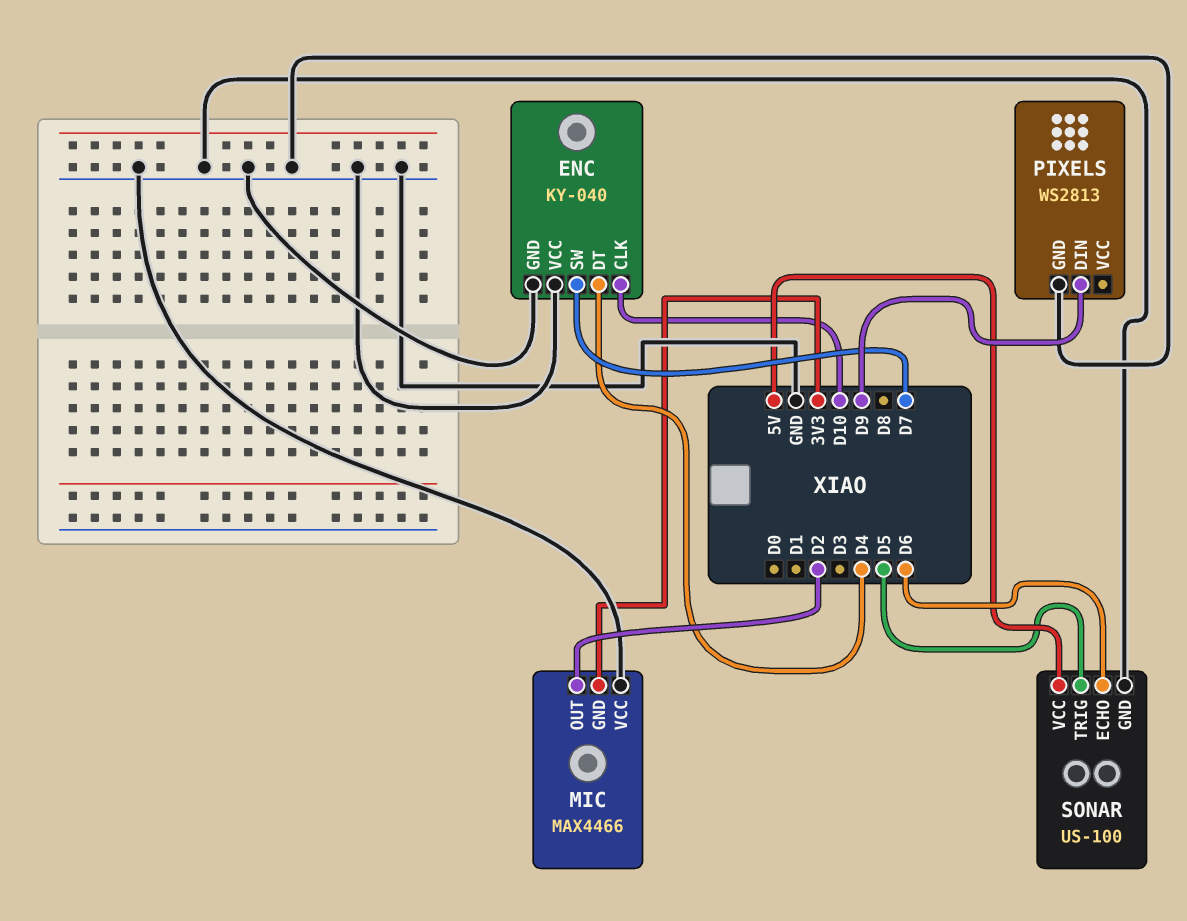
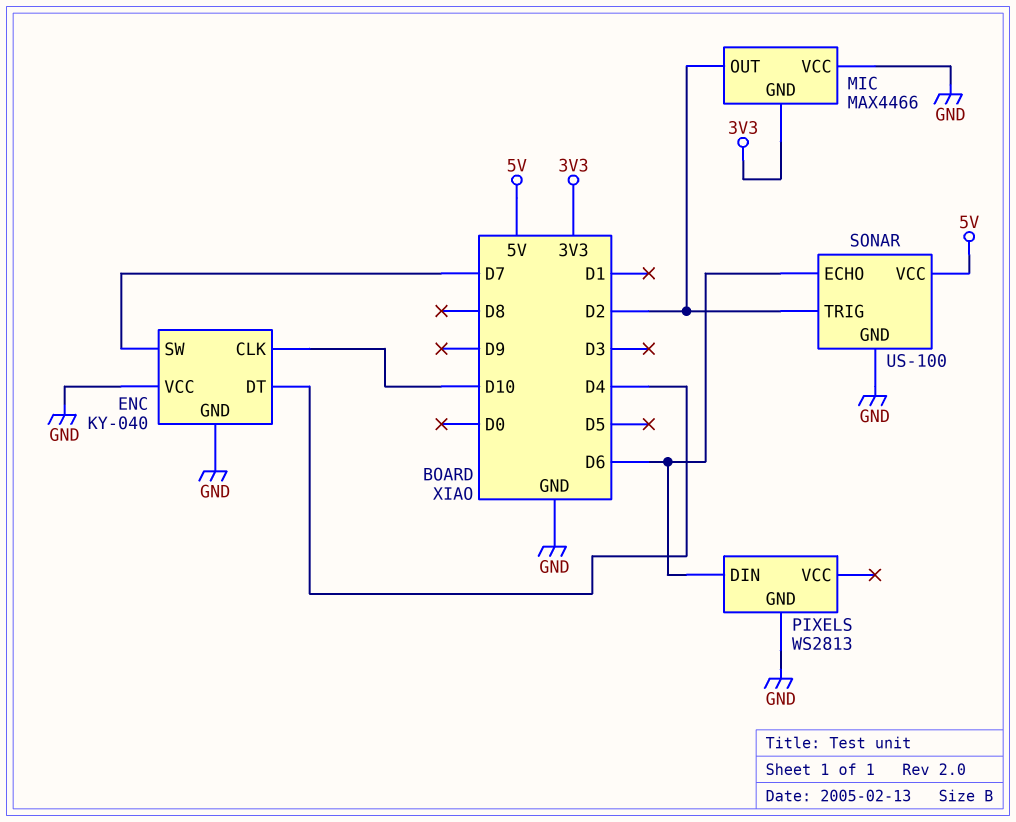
PIXELS pin DIN: D9 -> D6
SONAR pin TRIG: D5 -> D2

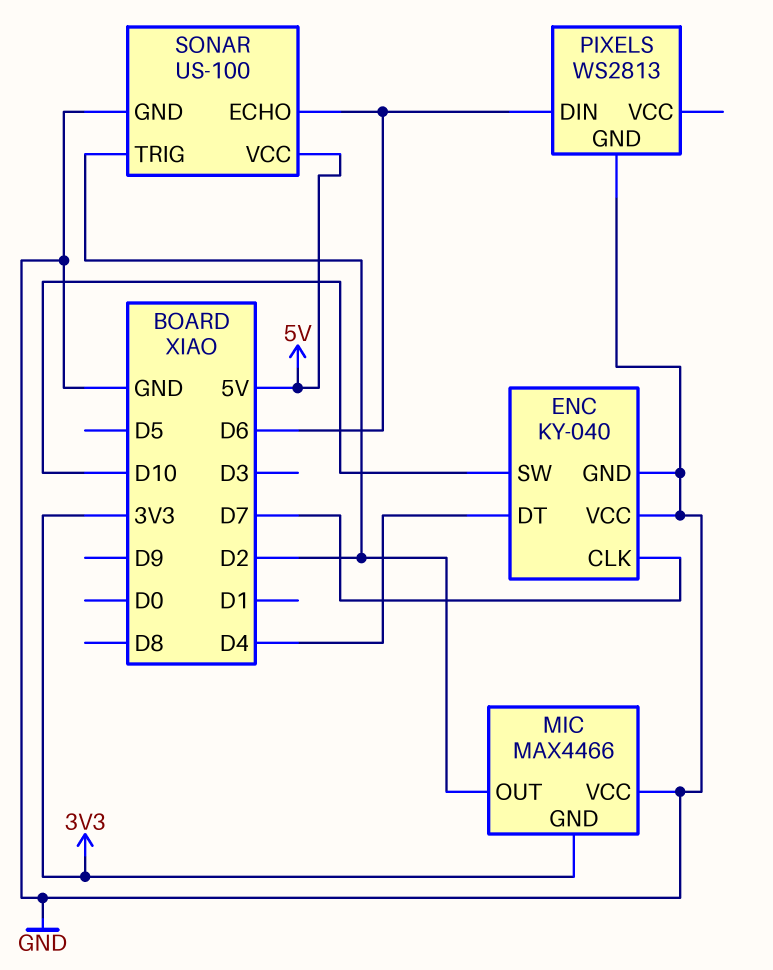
ENC pin CLK: D10 -> D7
ENC pin SW: D7 -> D10

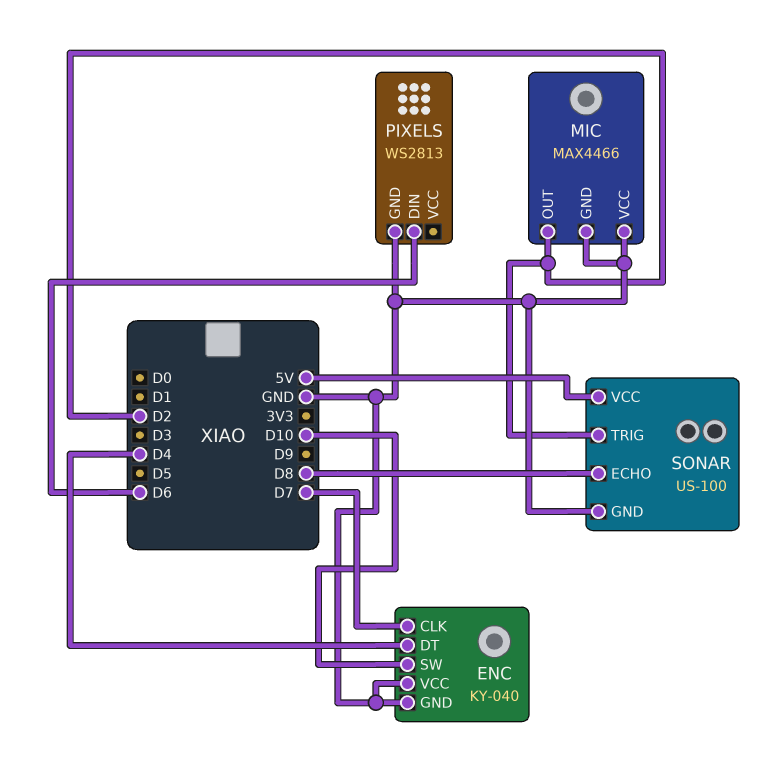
MIC pin GND: 3V3 -> GND
SONAR pin ECHO: D6 -> D8

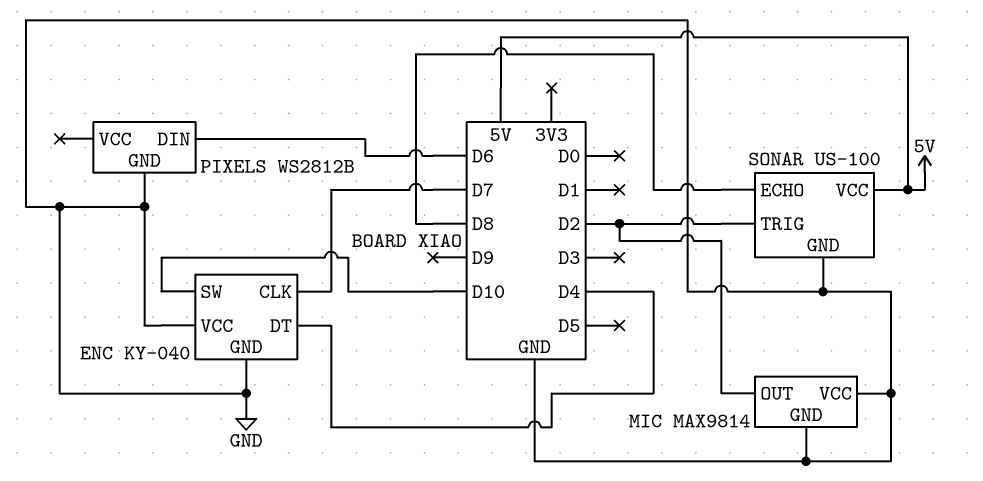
MIC: MAX4466 -> MAX9814
PIXELS: WS2813 -> WS2812B

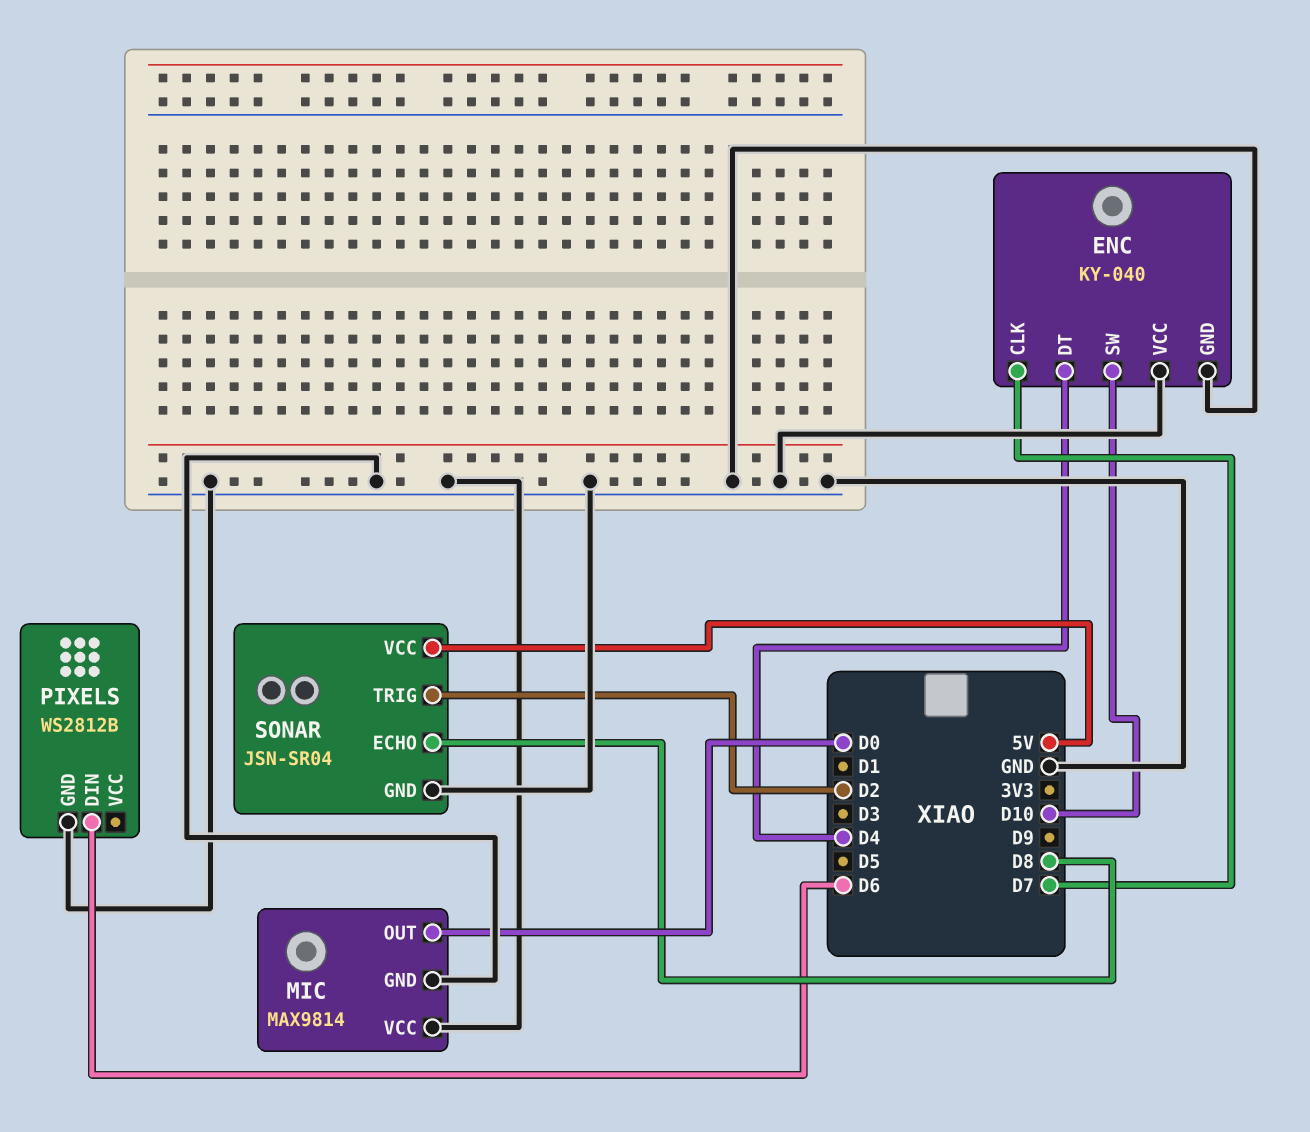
MIC pin OUT: D2 -> D0
SONAR: US-100 -> JSN-SR04

